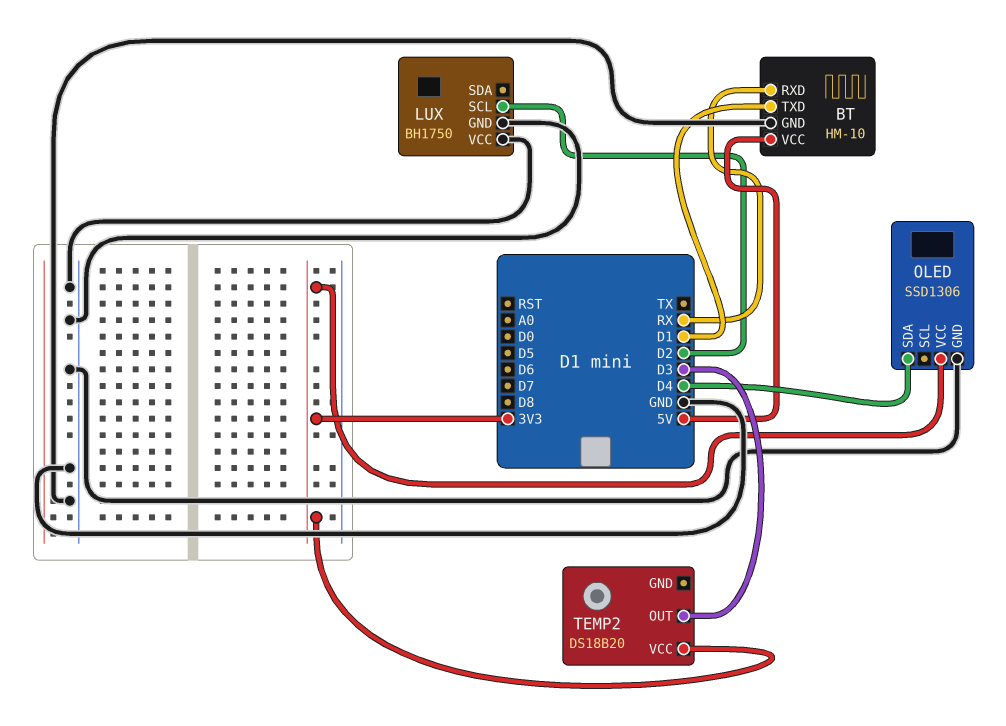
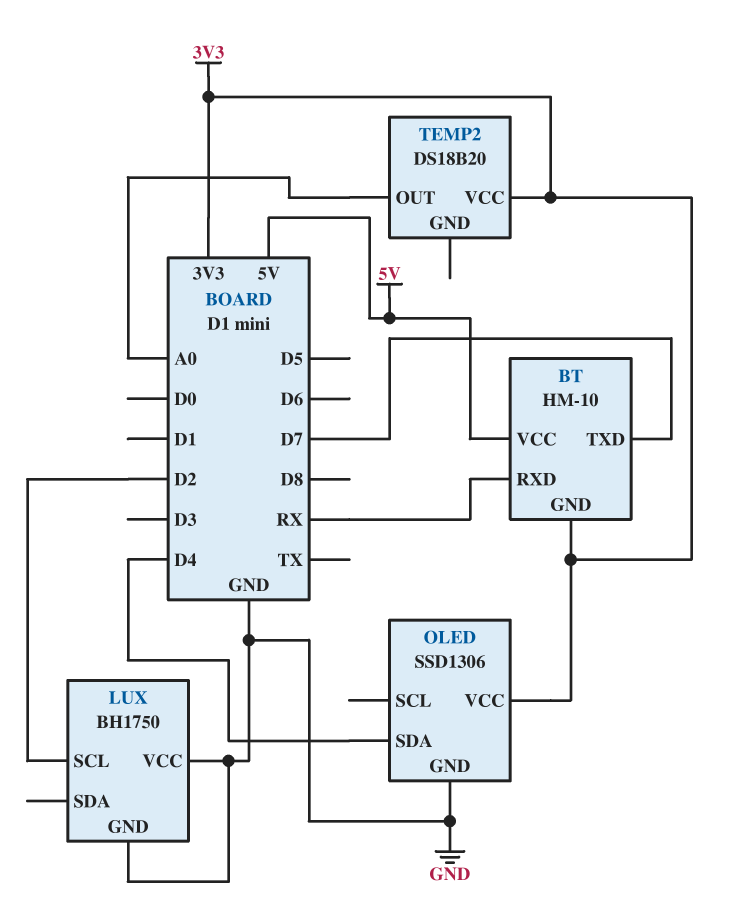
BT pin GND: GND -> 3V3
BT pin TXD: D1 -> D7
TEMP2 pin OUT: D3 -> A0

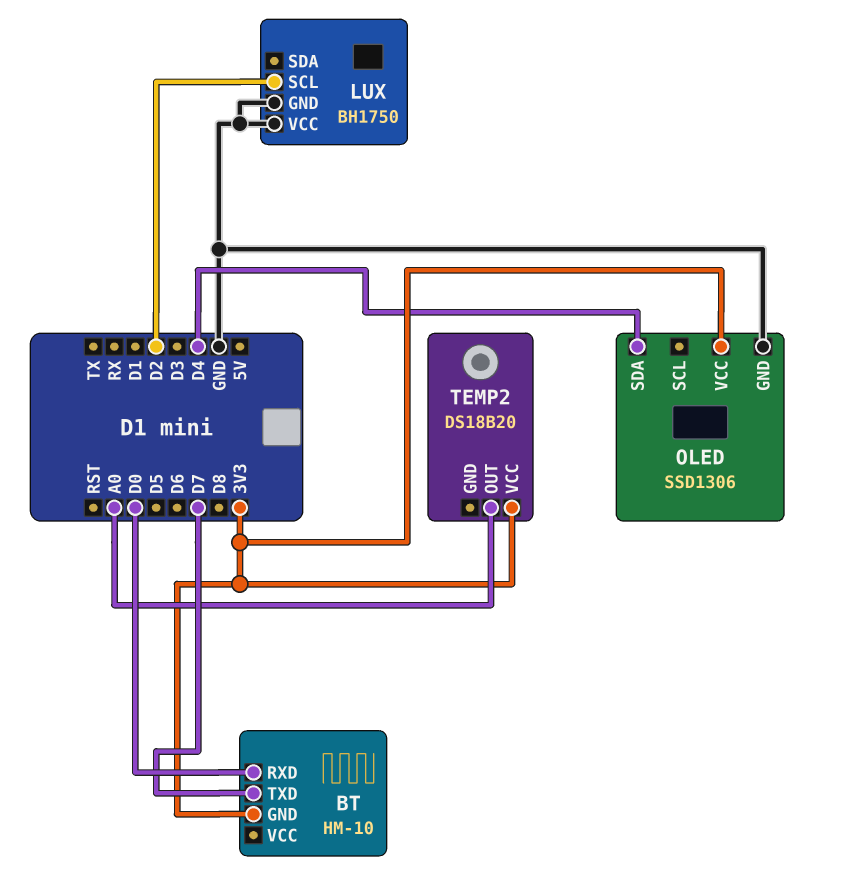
BT pin RXD: RX -> D0
BT pin VCC: 5V -> none

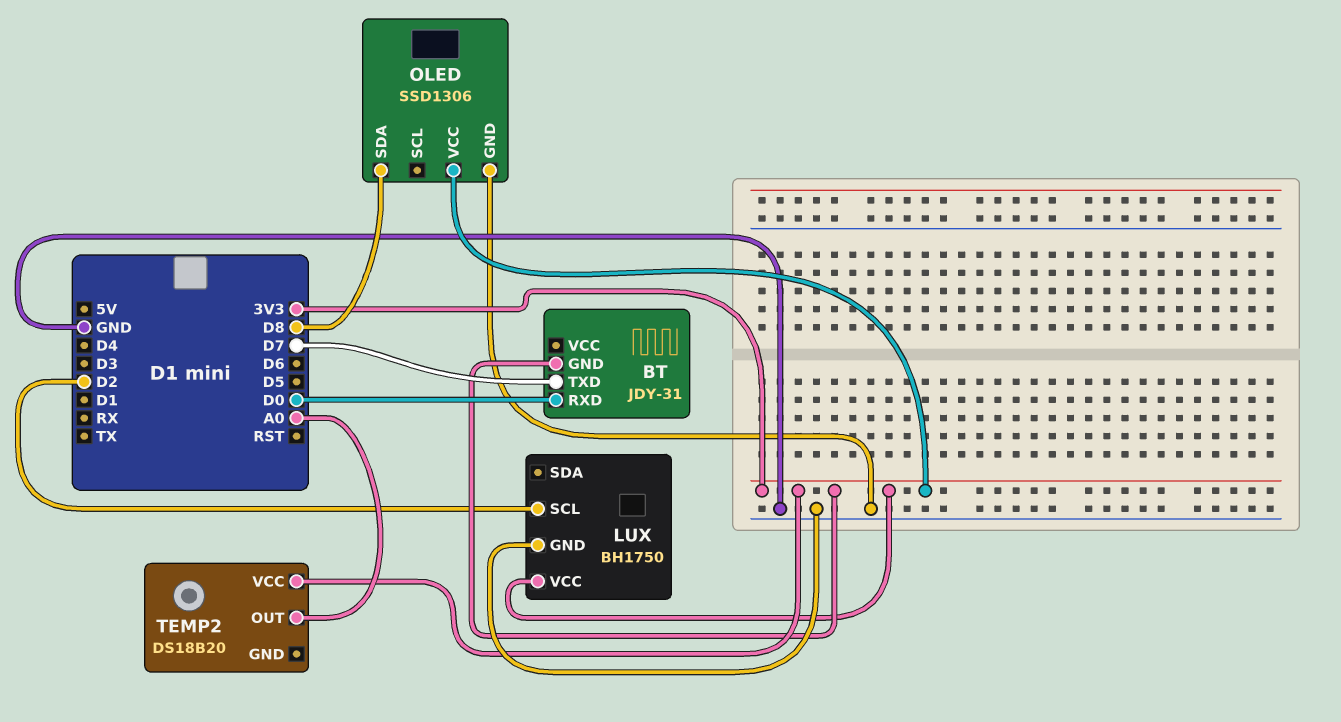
BT: HM-10 -> JDY-31
LUX pin VCC: GND -> 3V3
OLED pin SDA: D4 -> D8

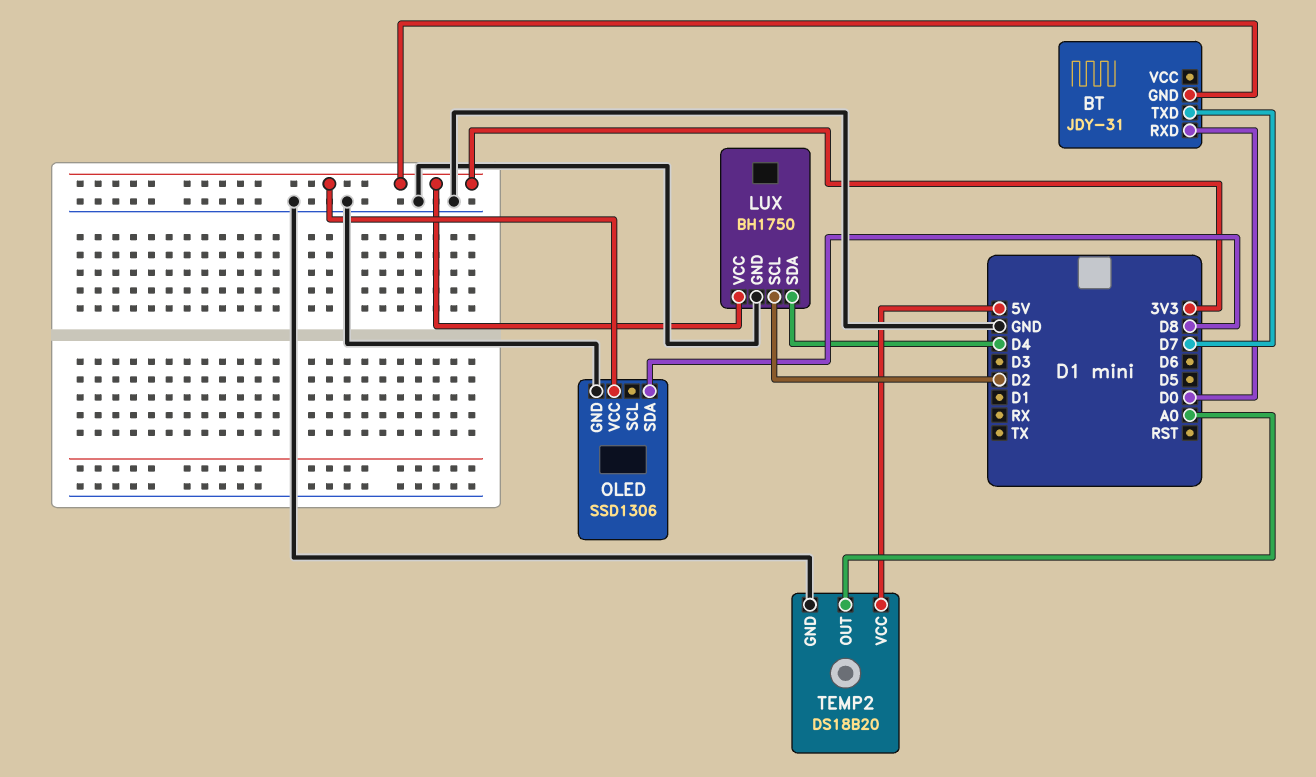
LUX pin SDA: none -> D4
TEMP2 pin GND: none -> GND
TEMP2 pin VCC: 3V3 -> 5V

